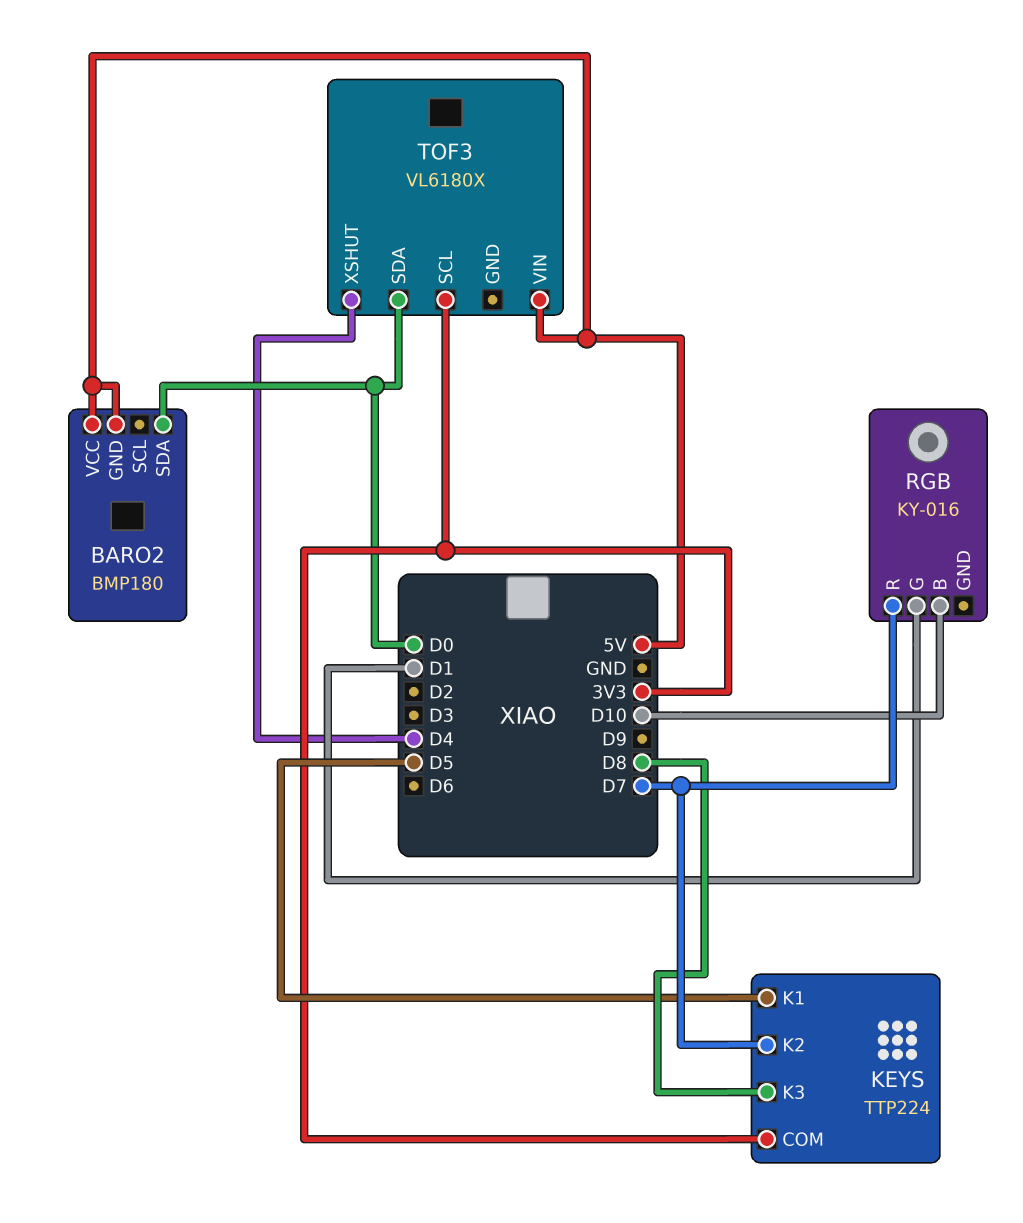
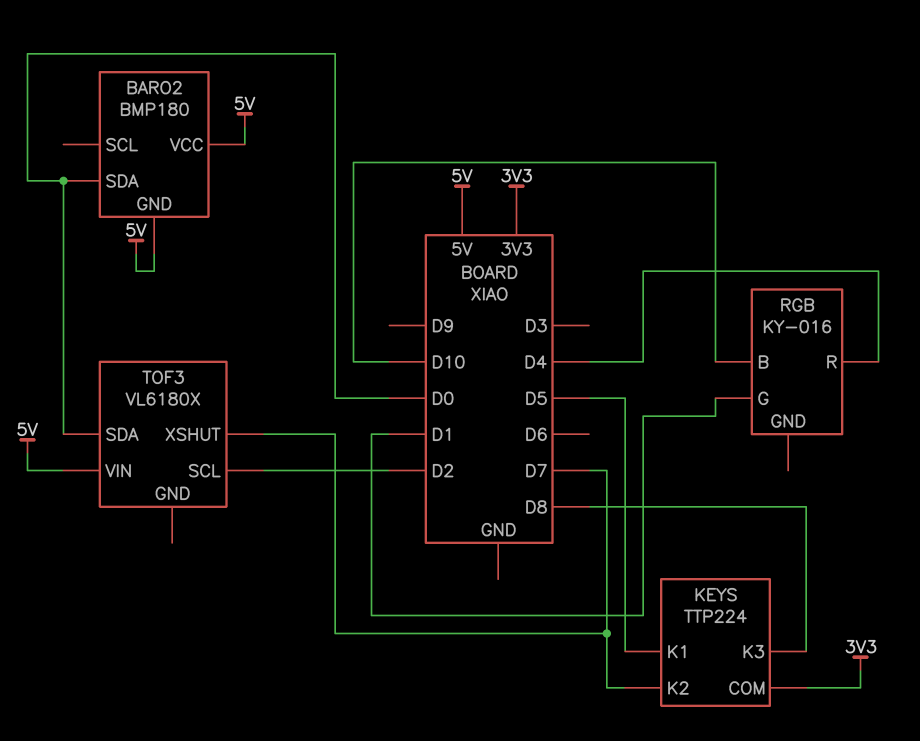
RGB pin R: D7 -> D4
TOF3 pin SCL: 3V3 -> D2
TOF3 pin XSHUT: D4 -> D7

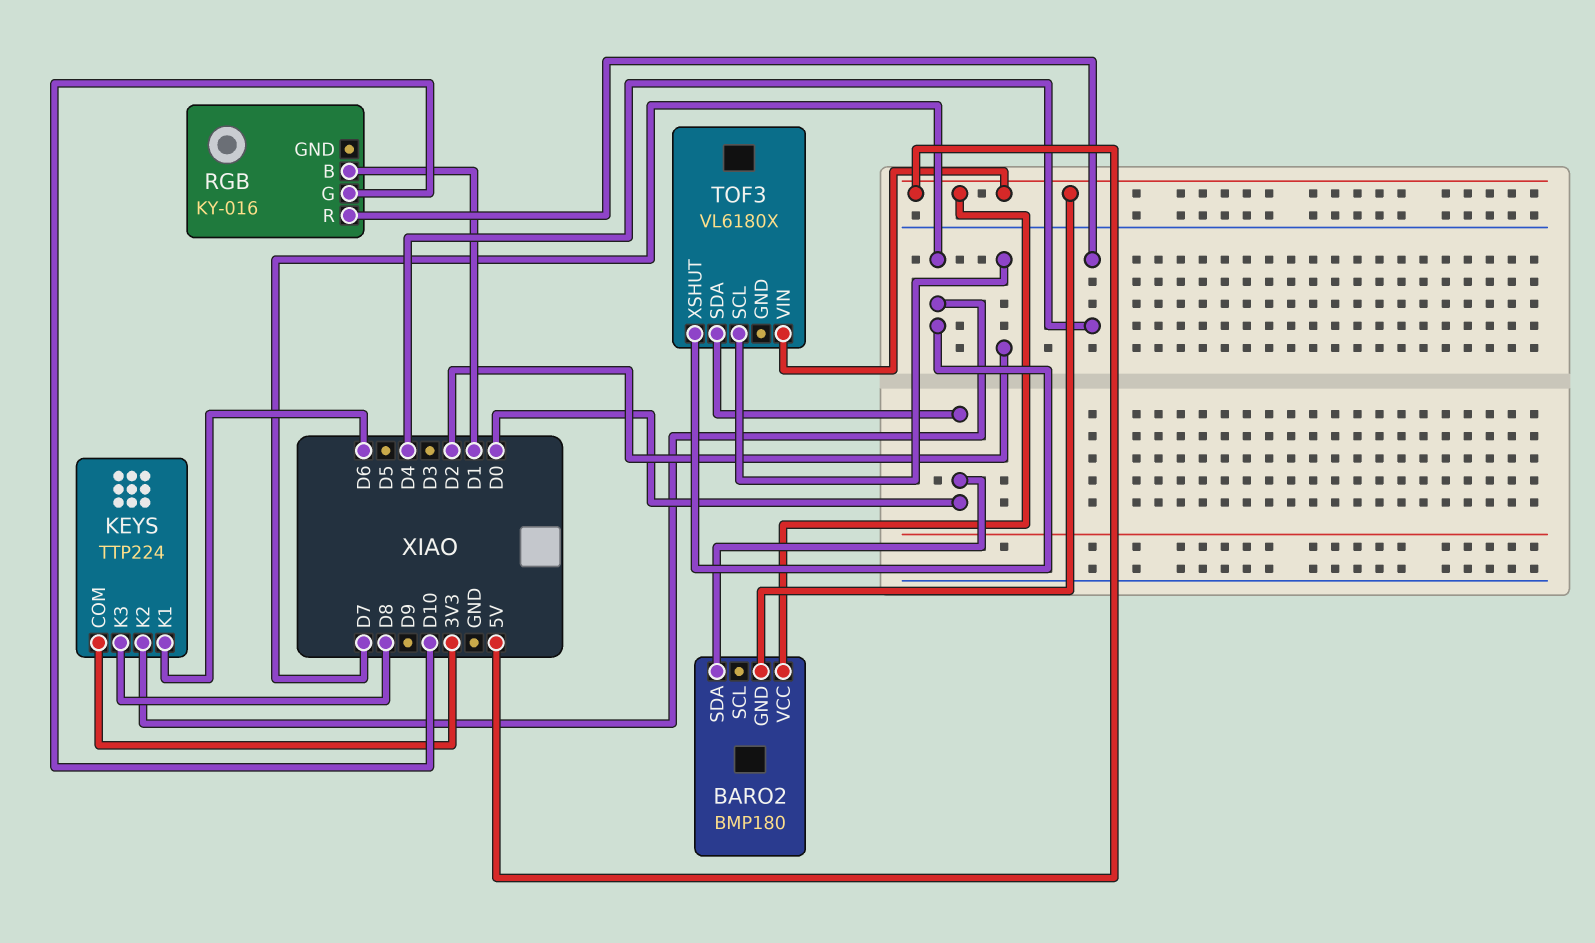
KEYS pin K1: D5 -> D6
RGB pin B: D10 -> D1
RGB pin G: D1 -> D10

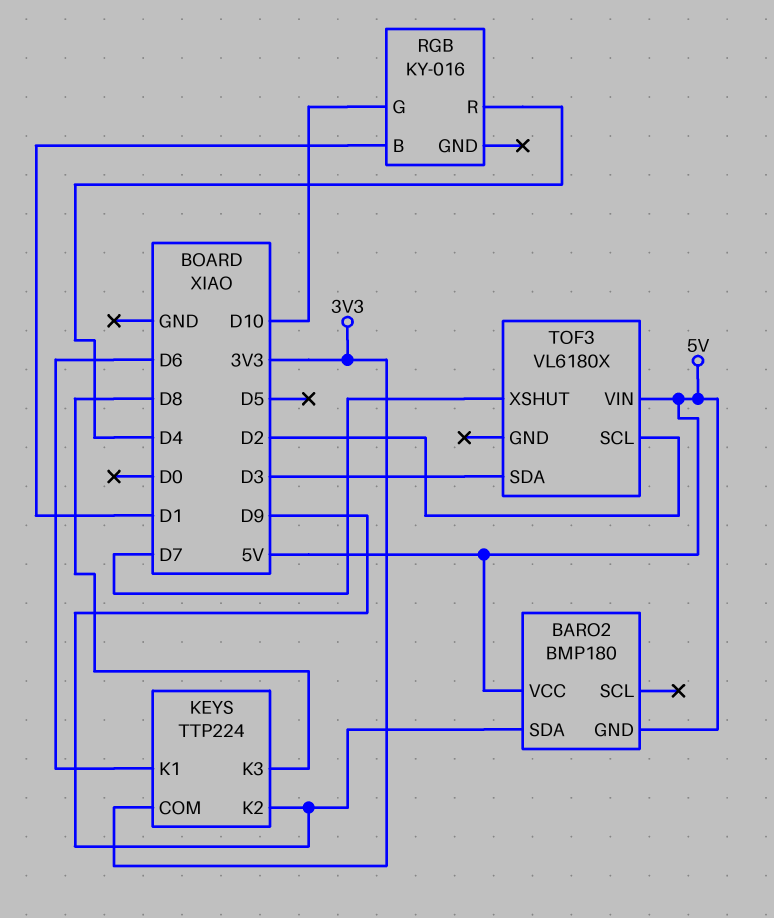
BARO2 pin SDA: D0 -> D9
KEYS pin K2: D7 -> D9
TOF3 pin SDA: D0 -> D3

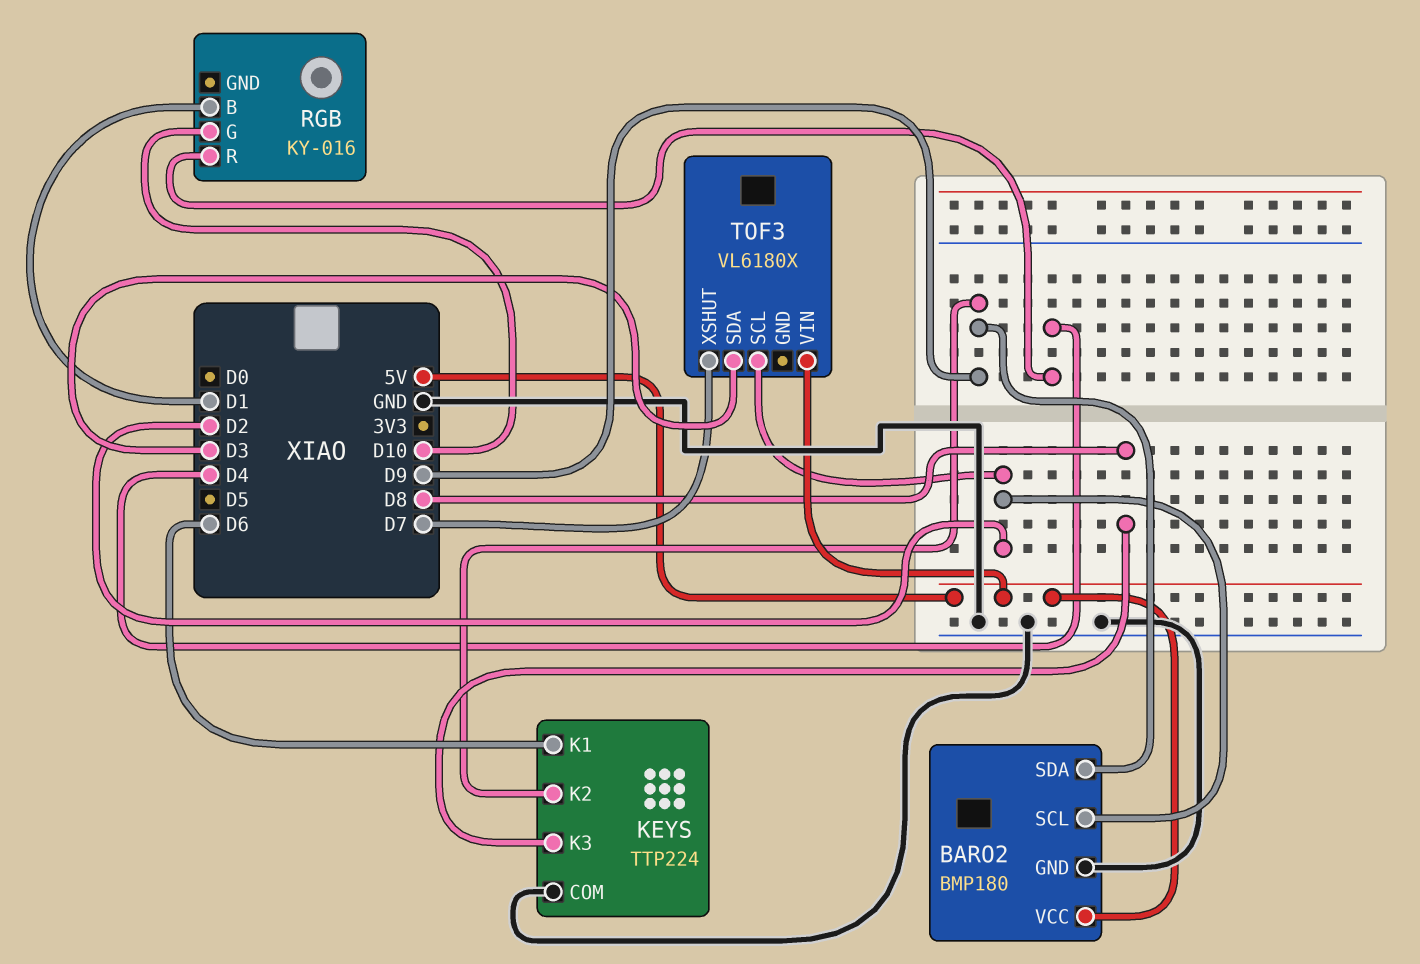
BARO2 pin GND: 5V -> GND
BARO2 pin SCL: none -> D2
KEYS pin COM: 3V3 -> GND

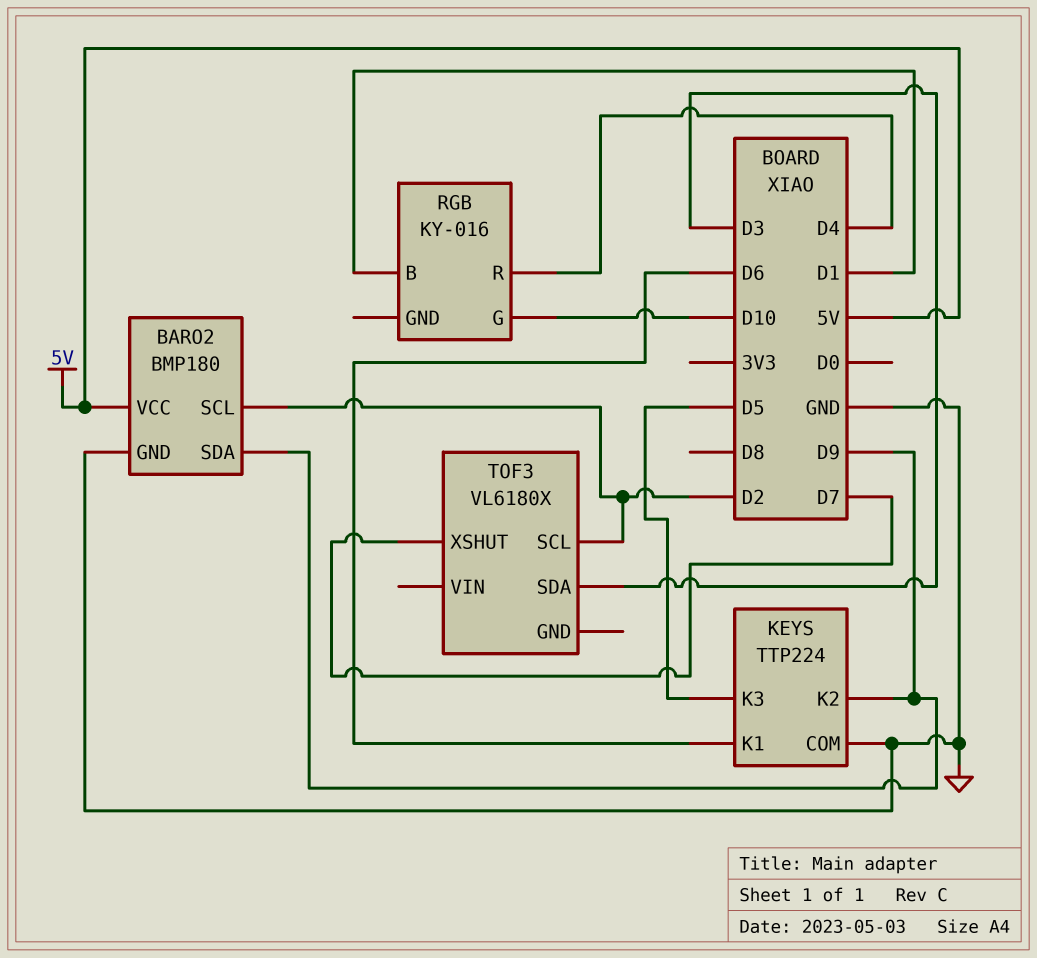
KEYS pin K3: D8 -> D5
TOF3 pin VIN: 5V -> none

